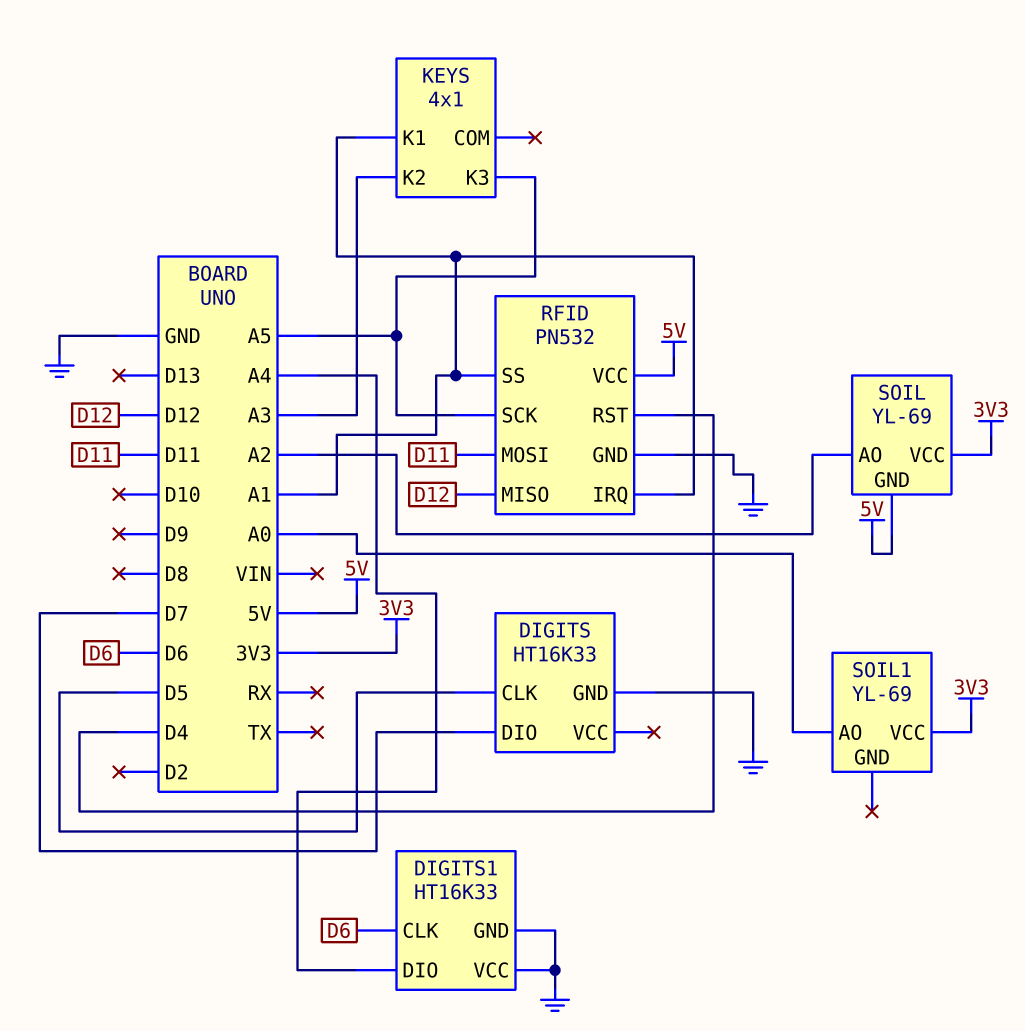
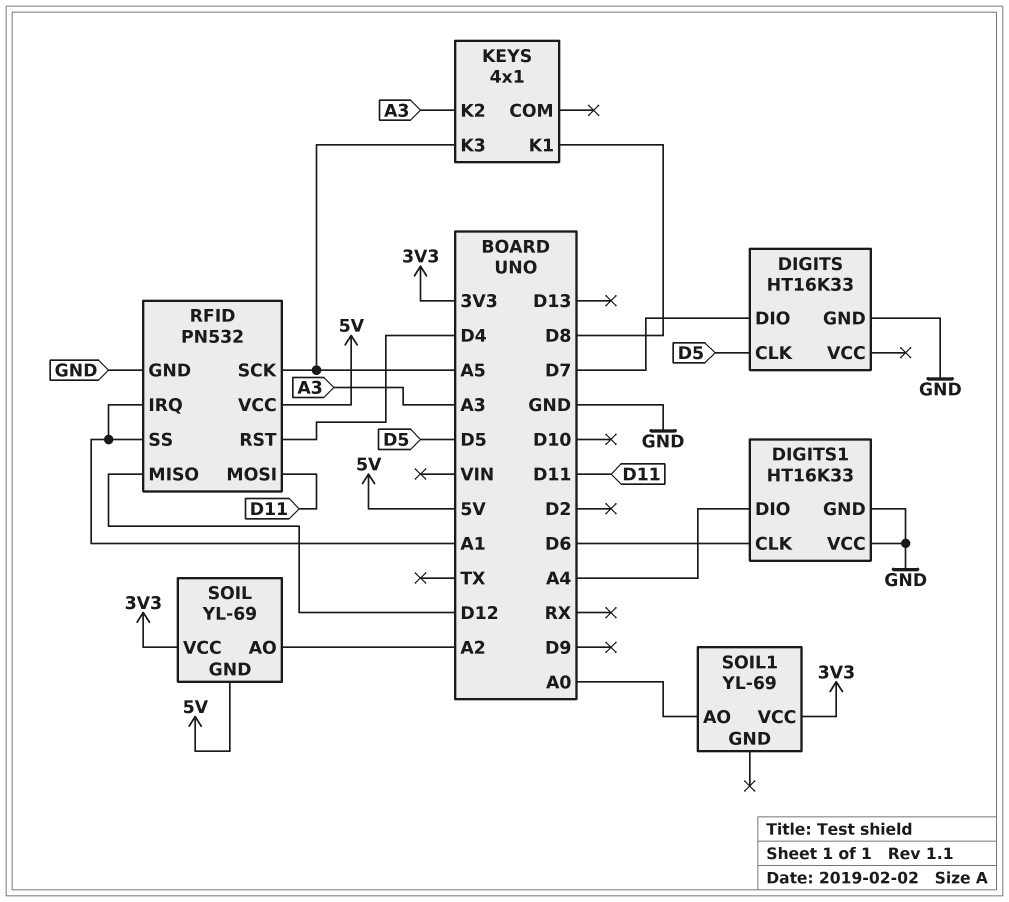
KEYS pin K1: A1 -> D8

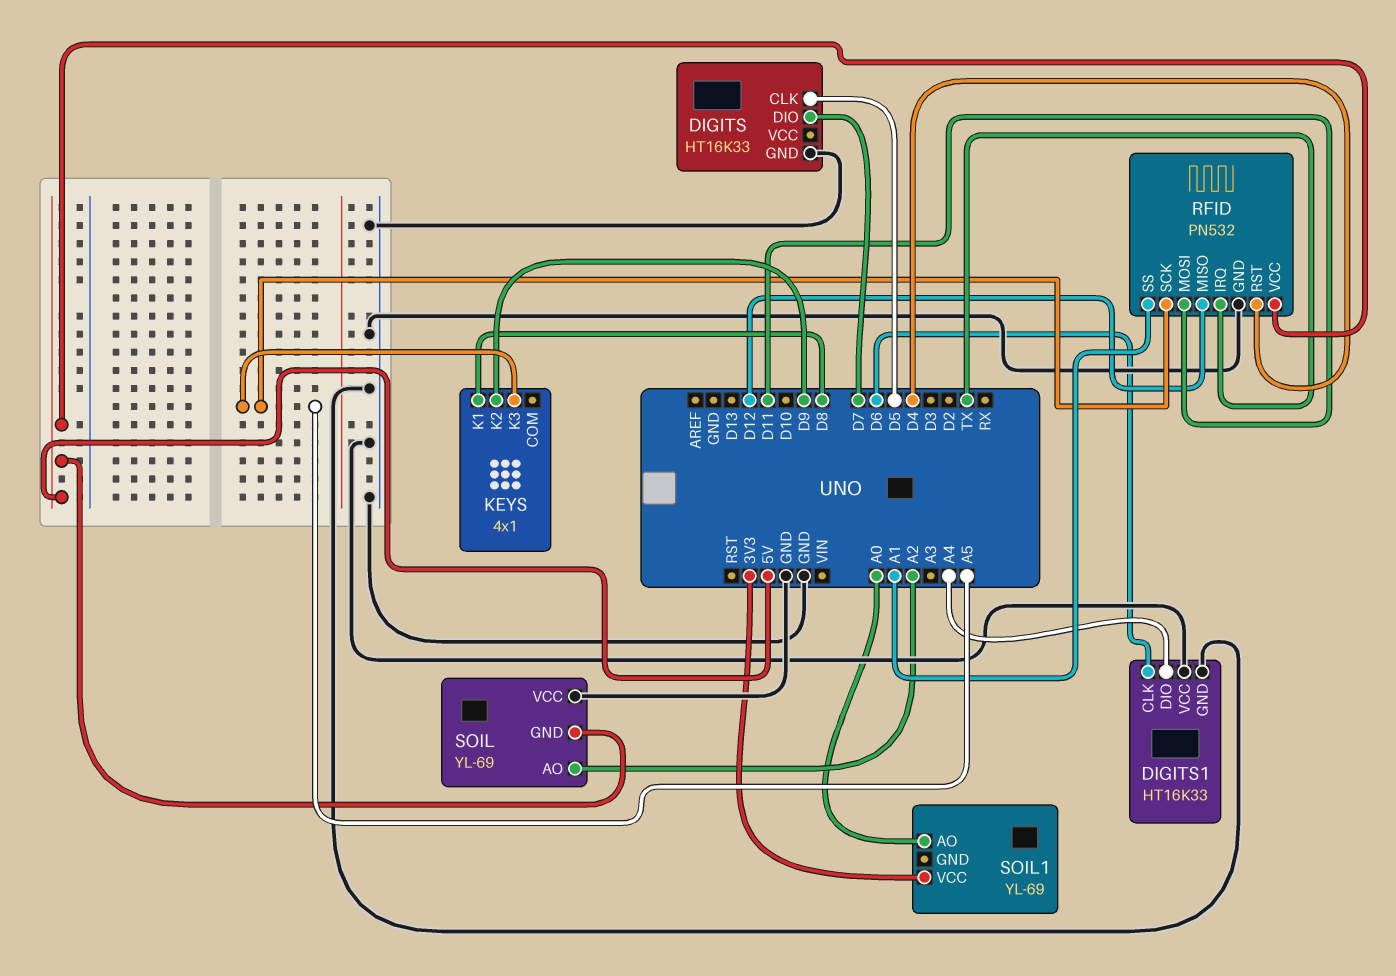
KEYS pin K2: A3 -> D9
RFID pin IRQ: A1 -> TX
SOIL pin VCC: 3V3 -> GND

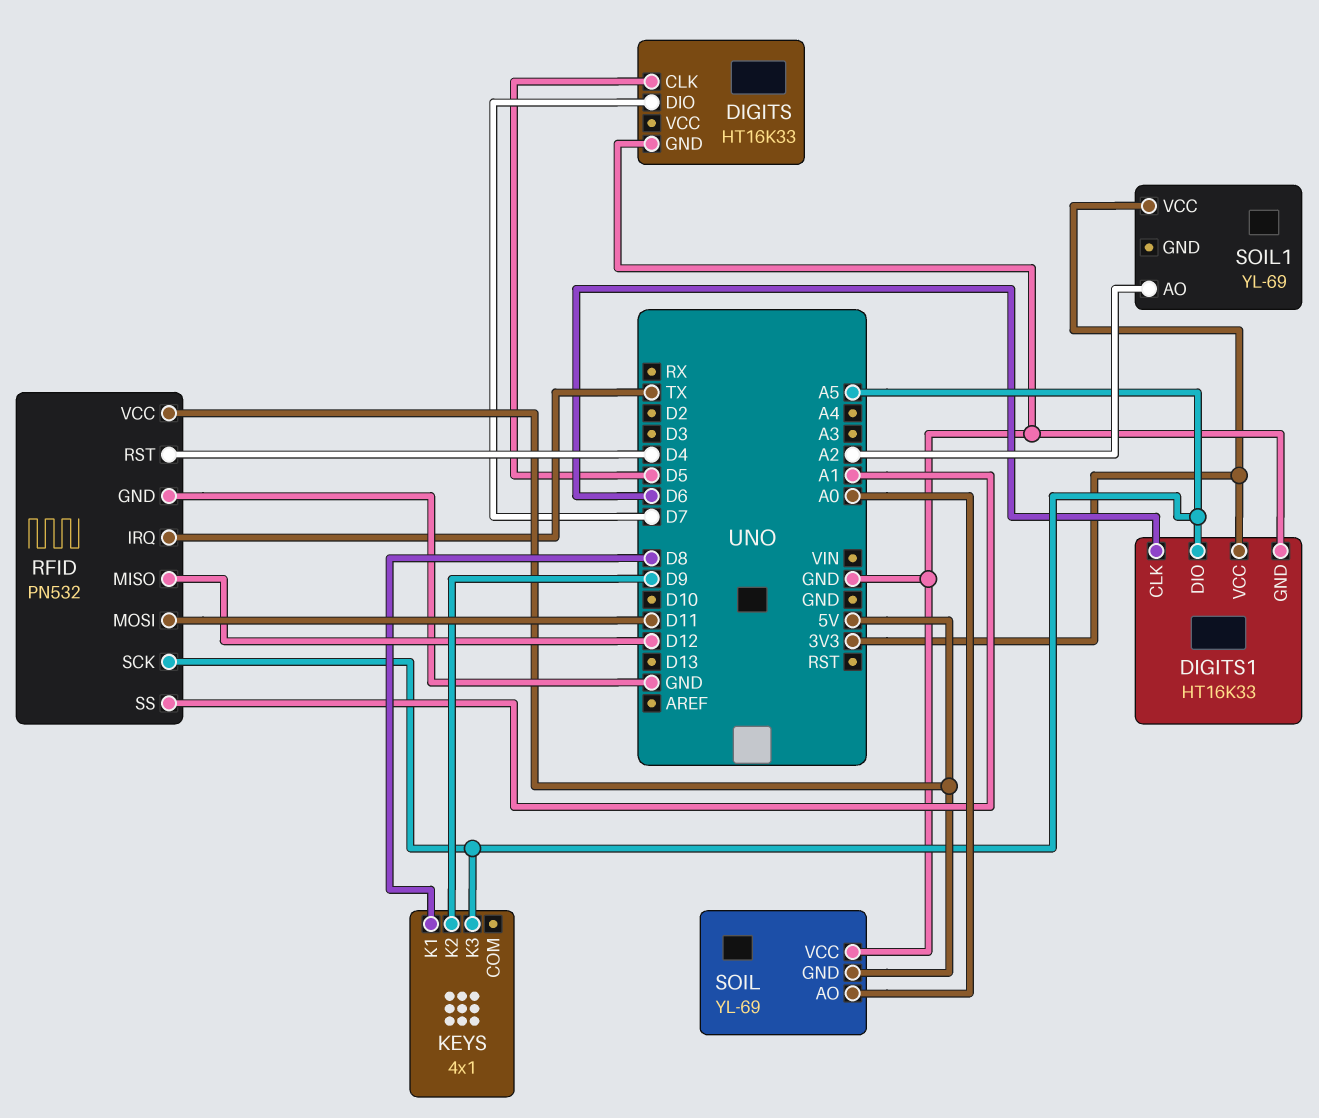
DIGITS1 pin DIO: A4 -> A5
DIGITS1 pin VCC: GND -> 3V3
SOIL pin AO: A2 -> A0
SOIL1 pin AO: A0 -> A2

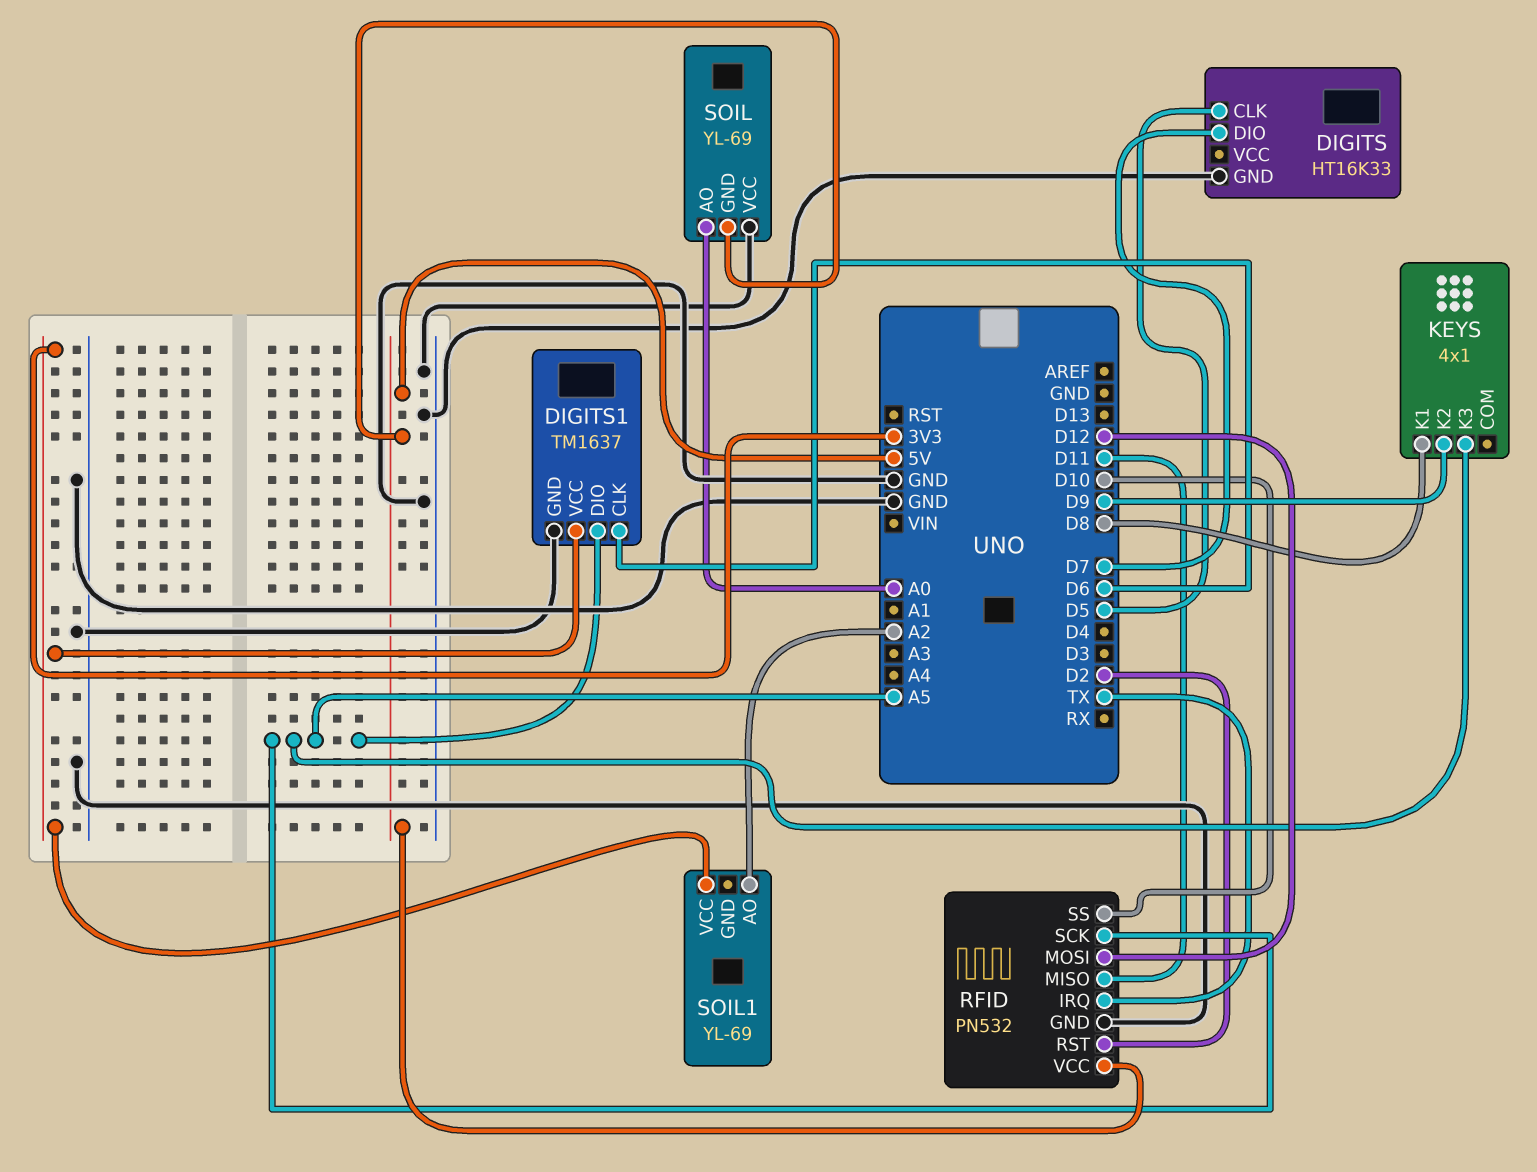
DIGITS1: HT16K33 -> TM1637
RFID pin MISO: D12 -> D11
RFID pin MOSI: D11 -> D12
RFID pin RST: D4 -> D2
RFID pin SS: A1 -> D10

